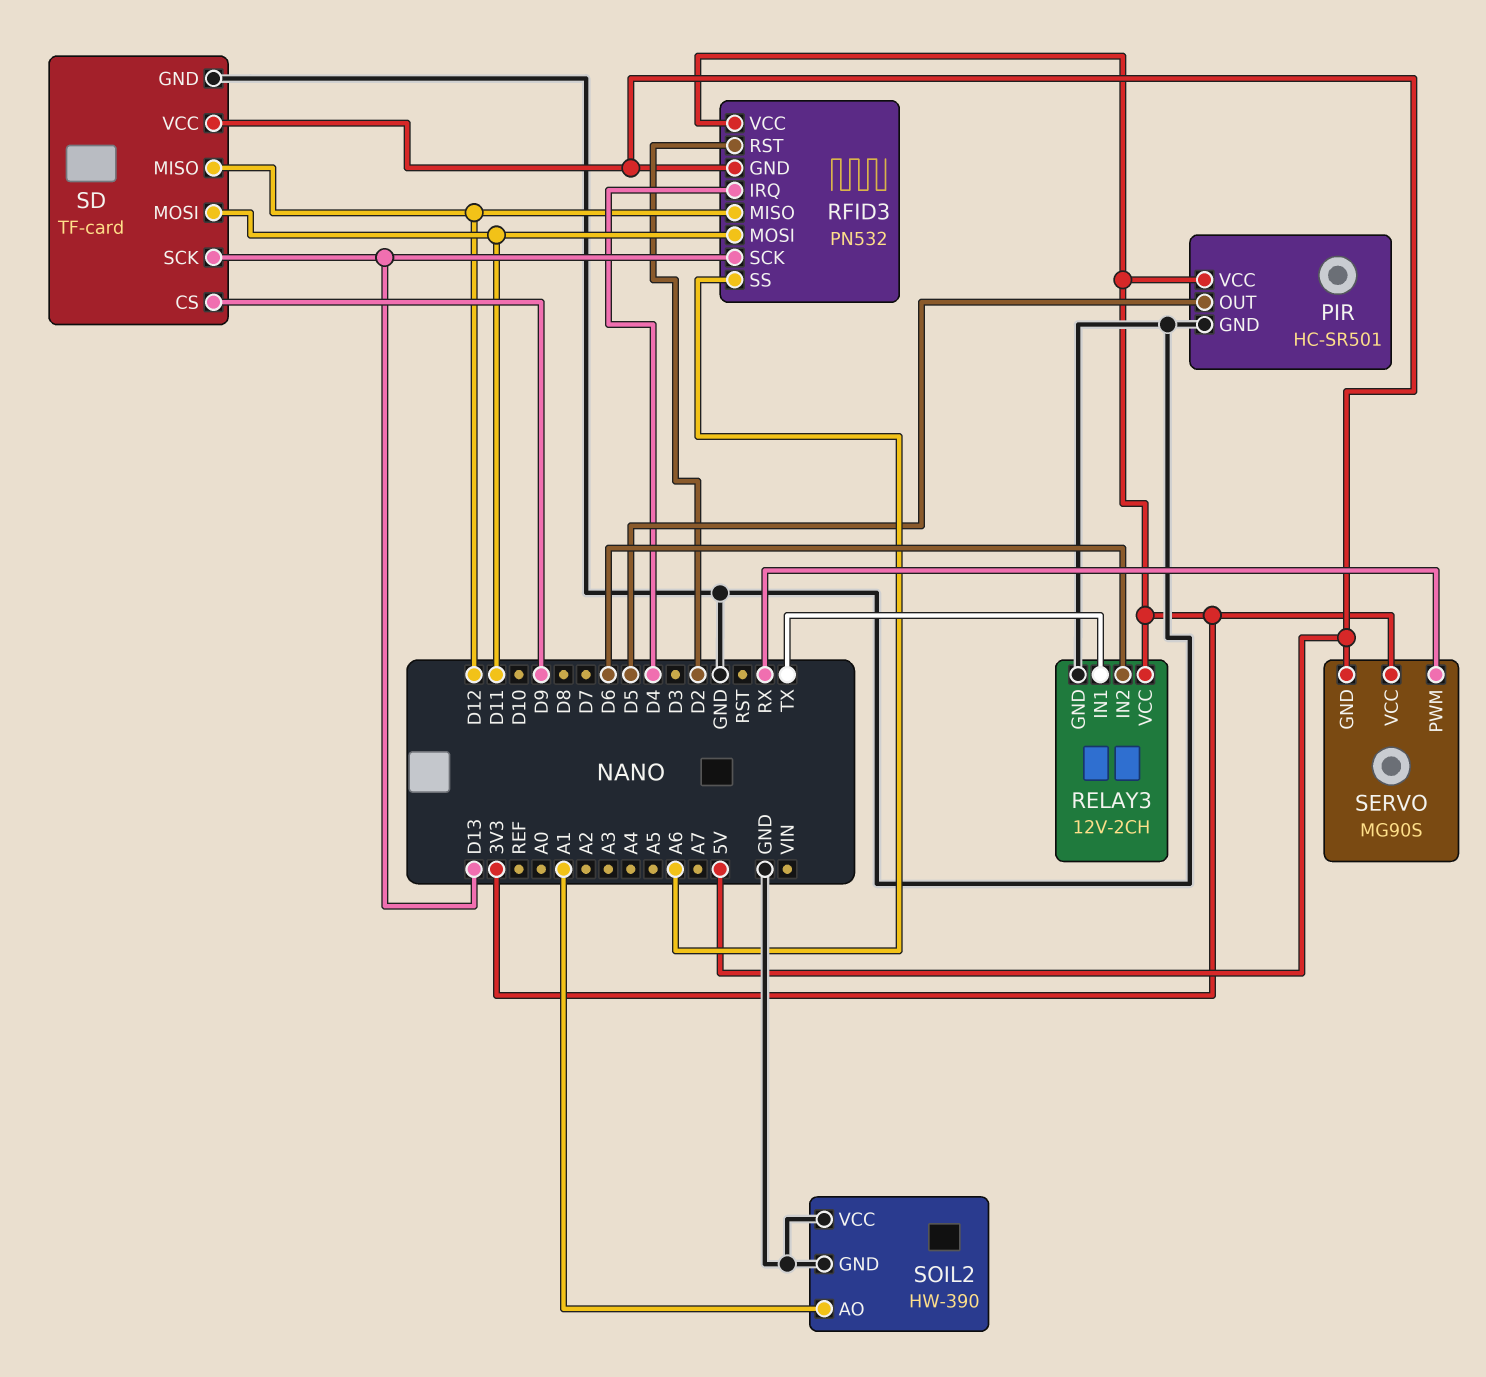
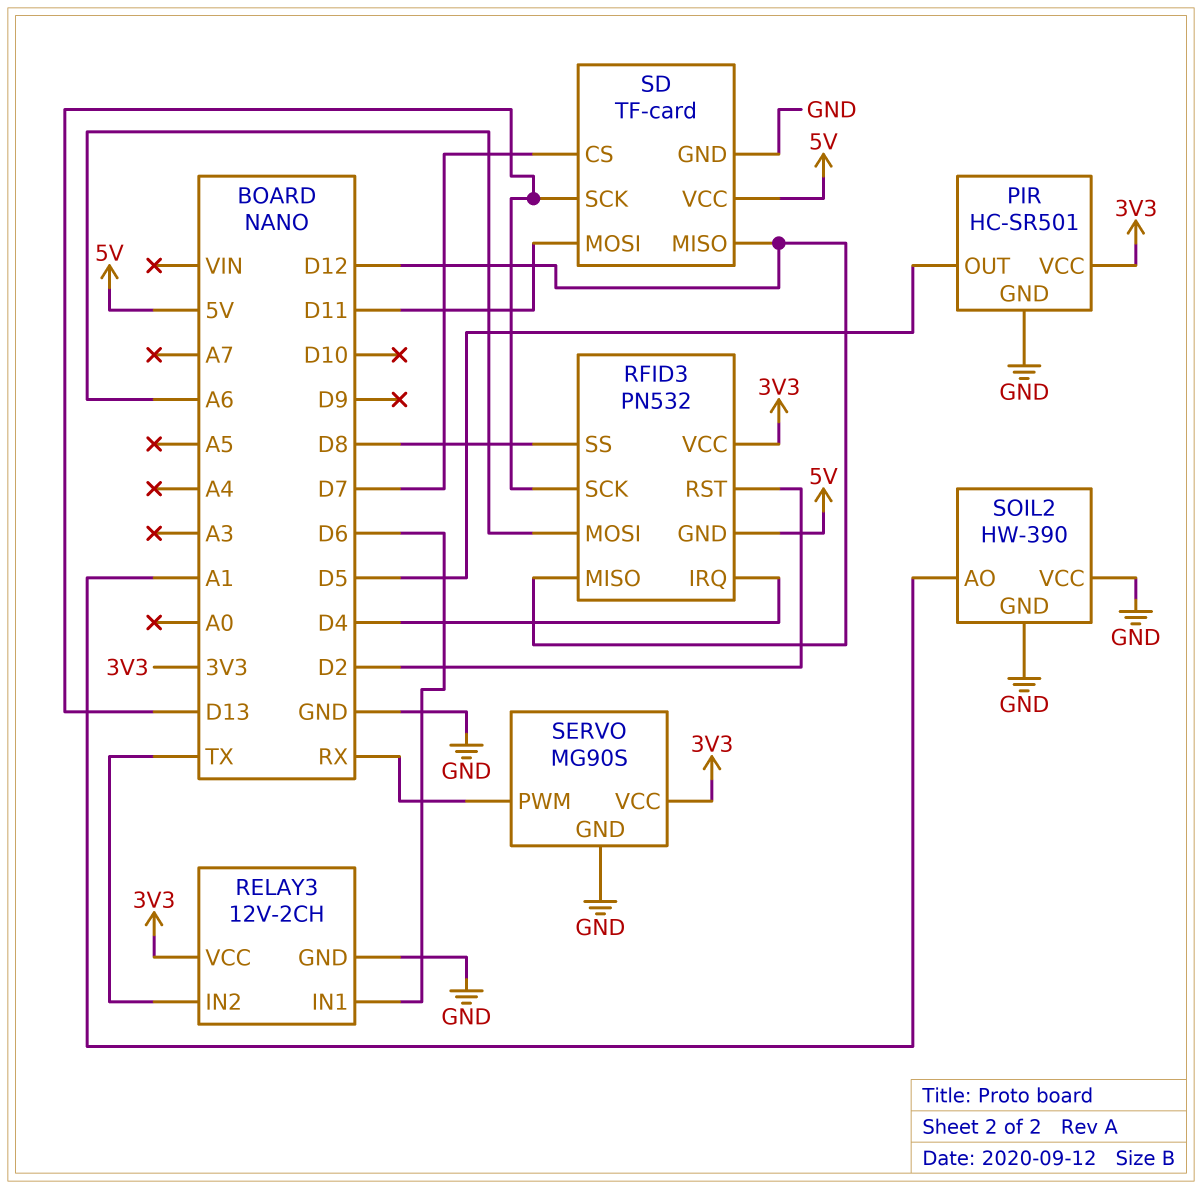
RELAY3 pin IN1: TX -> D6
RELAY3 pin IN2: D6 -> TX
RFID3 pin MOSI: D11 -> A6
RFID3 pin SS: A6 -> D8
SD pin CS: D9 -> D7
SERVO pin GND: 5V -> GND

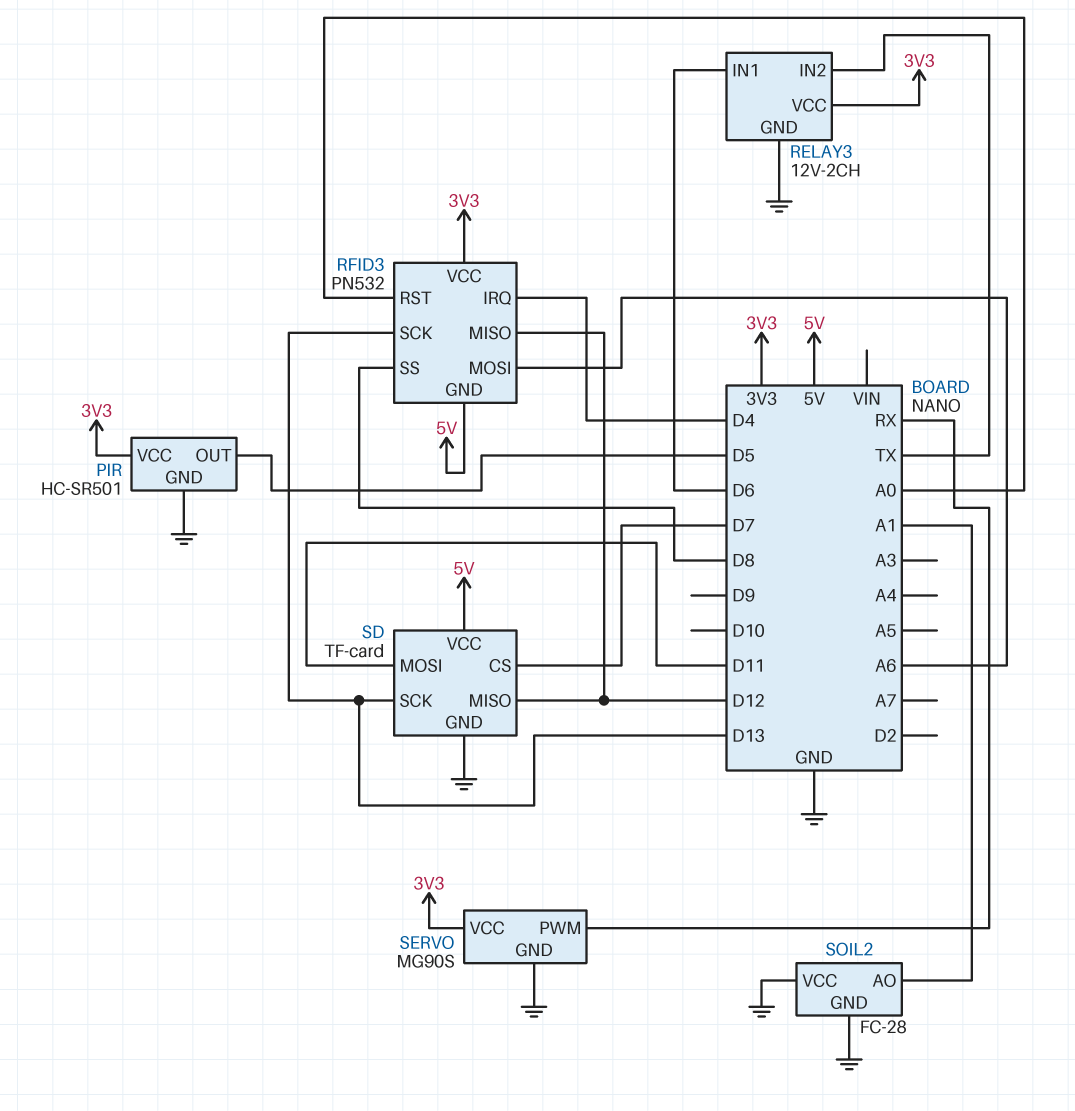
RFID3 pin RST: D2 -> A0
SOIL2: HW-390 -> FC-28

